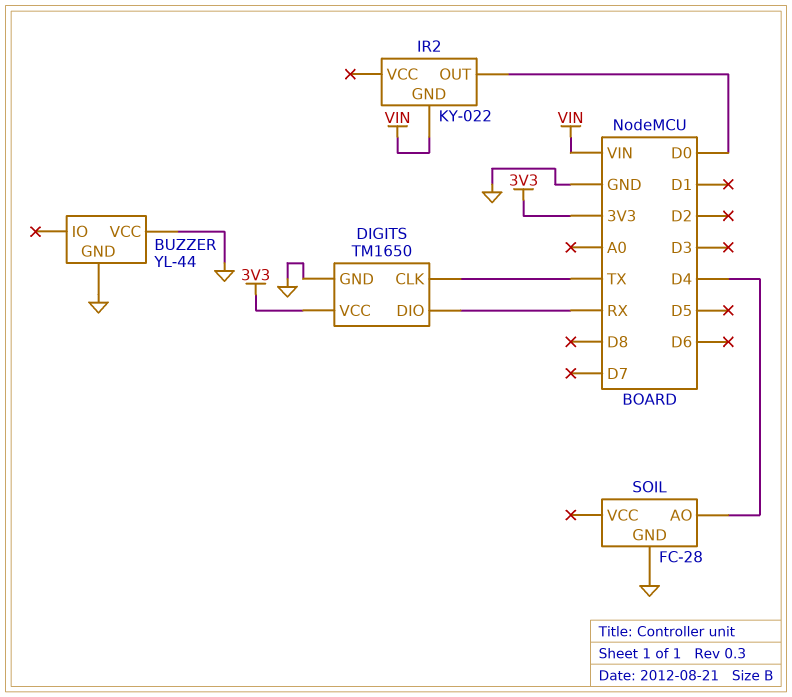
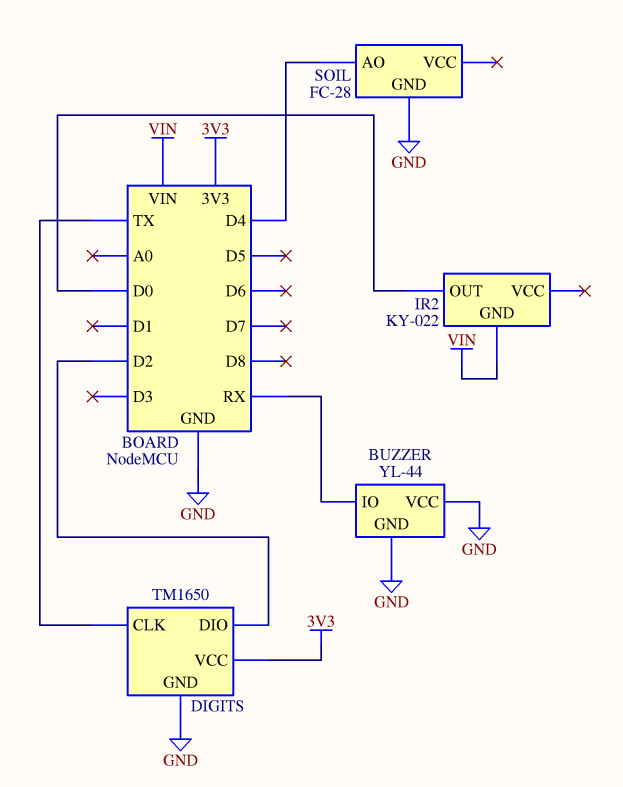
BUZZER pin IO: none -> RX
DIGITS pin DIO: RX -> D2

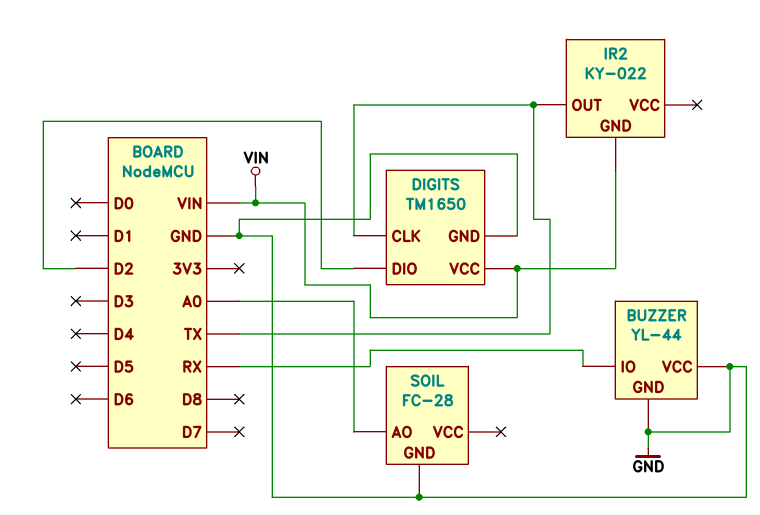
DIGITS pin VCC: 3V3 -> VIN
IR2 pin OUT: D0 -> TX
SOIL pin AO: D4 -> A0

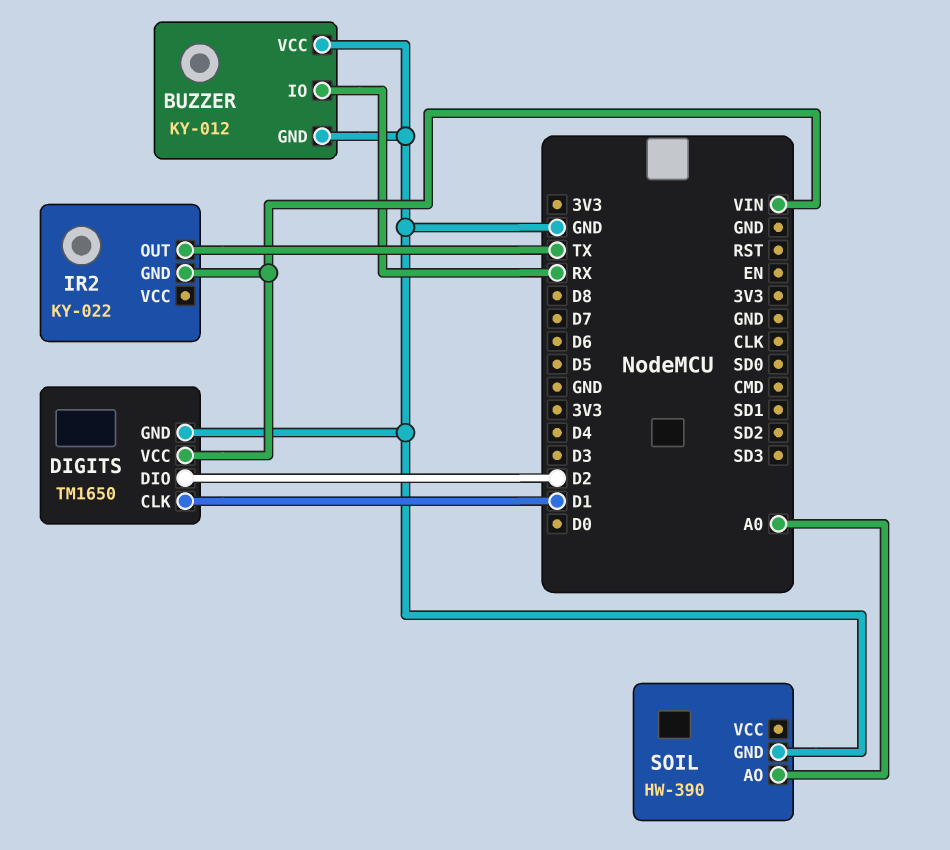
BUZZER: YL-44 -> KY-012
DIGITS pin CLK: TX -> D1
SOIL: FC-28 -> HW-390

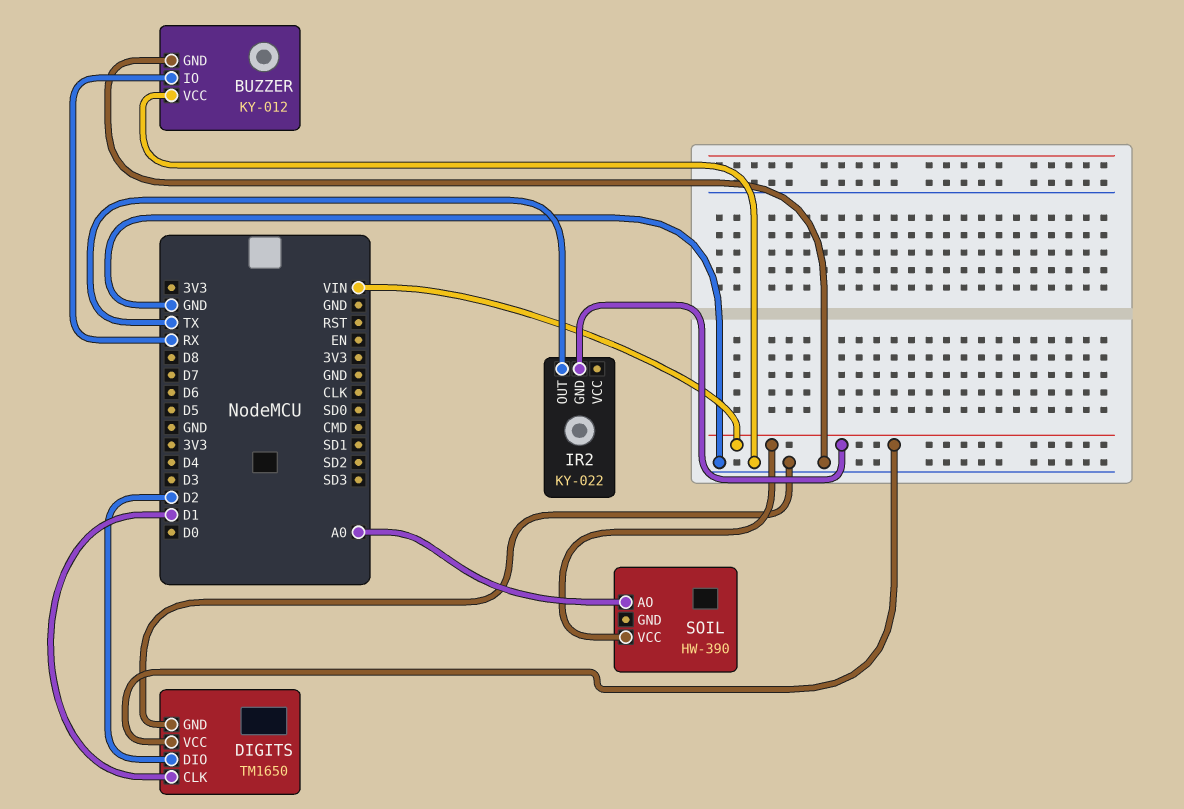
SOIL pin GND: GND -> none
SOIL pin VCC: none -> VIN

